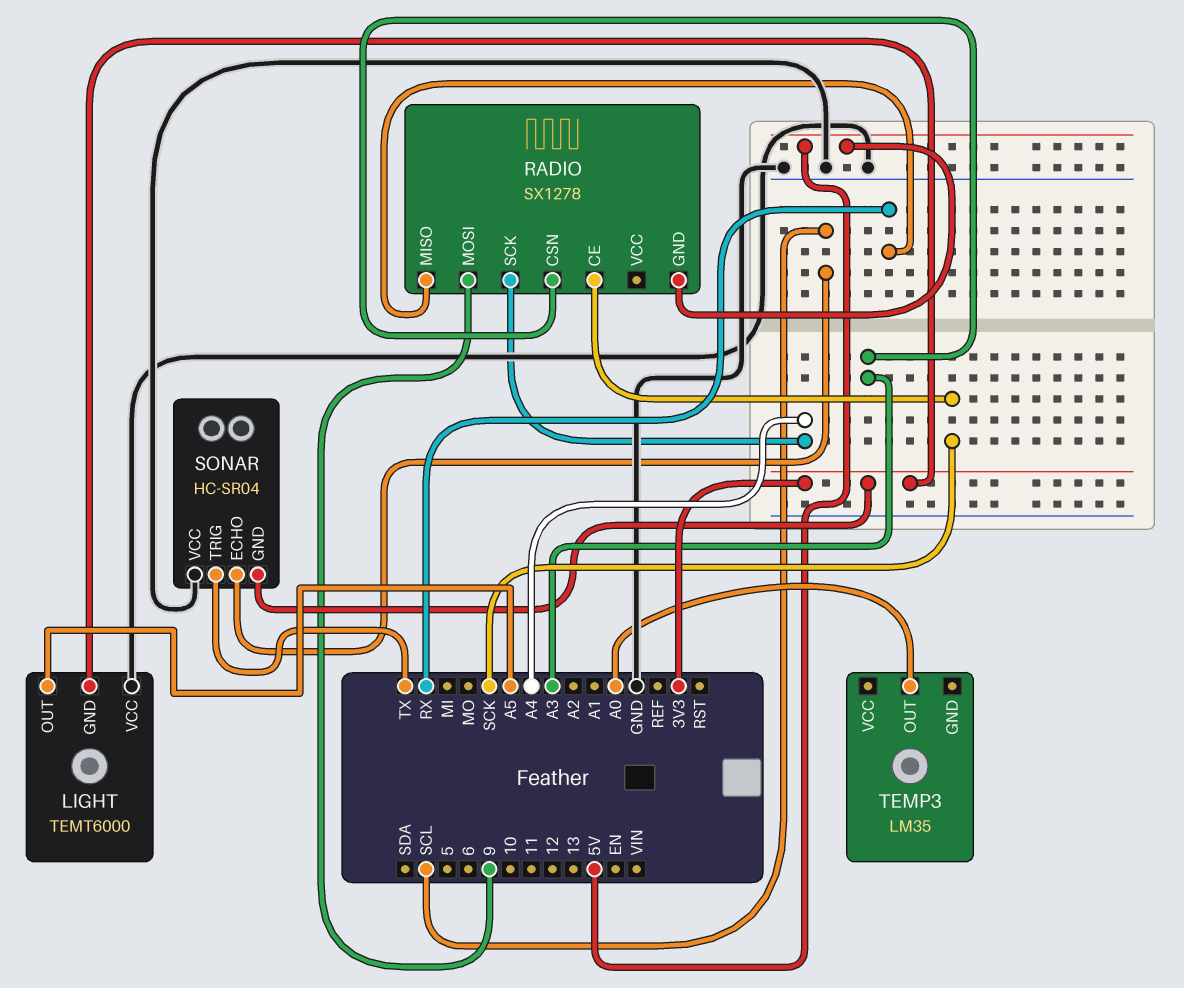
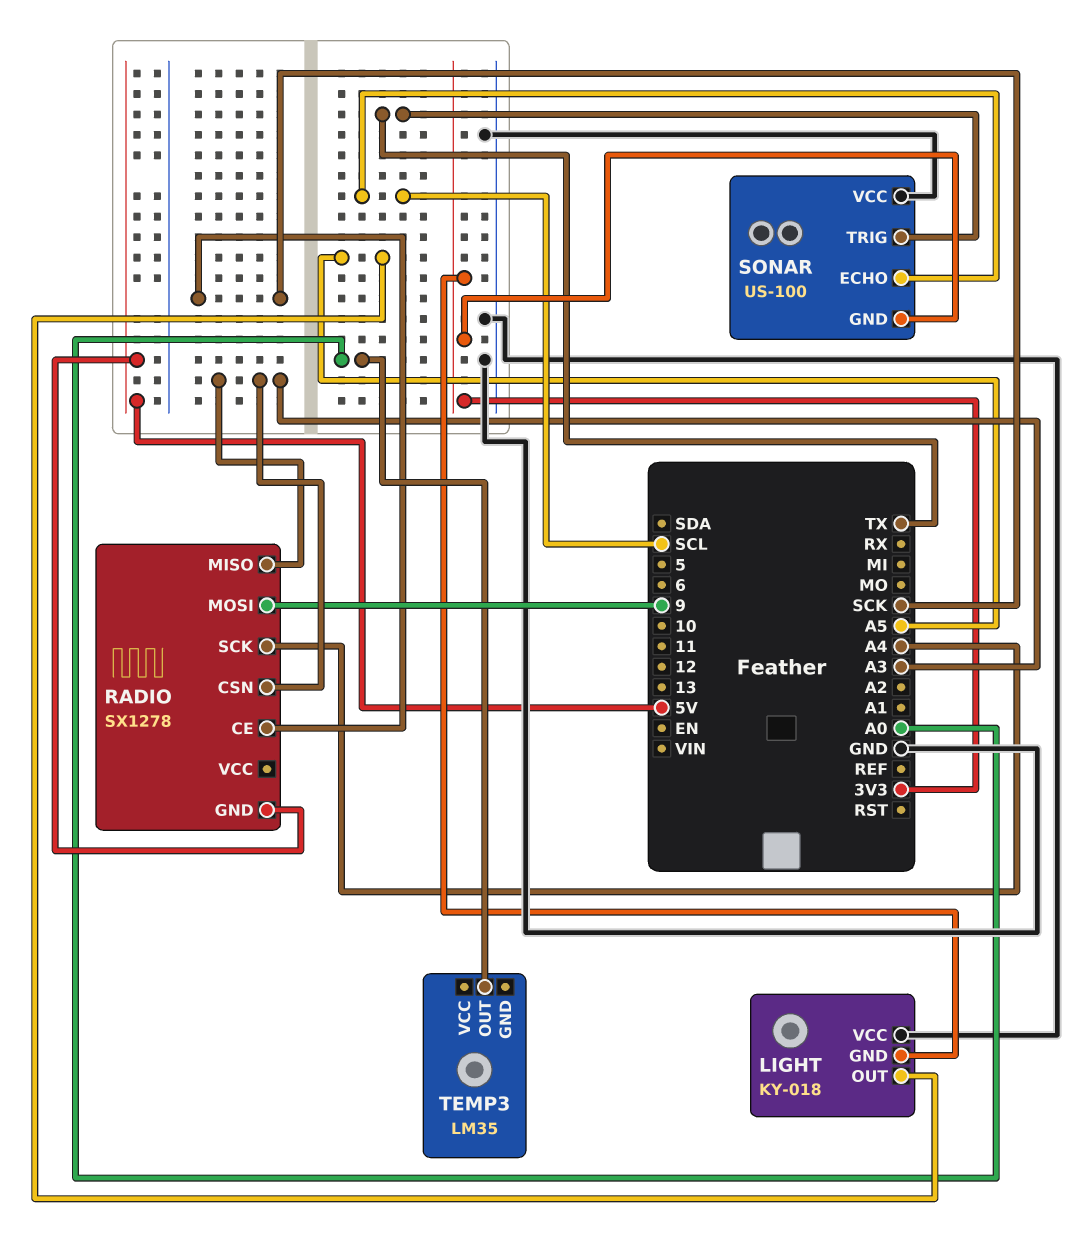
LIGHT: TEMT6000 -> KY-018
RADIO pin MISO: RX -> A3
SONAR: HC-SR04 -> US-100

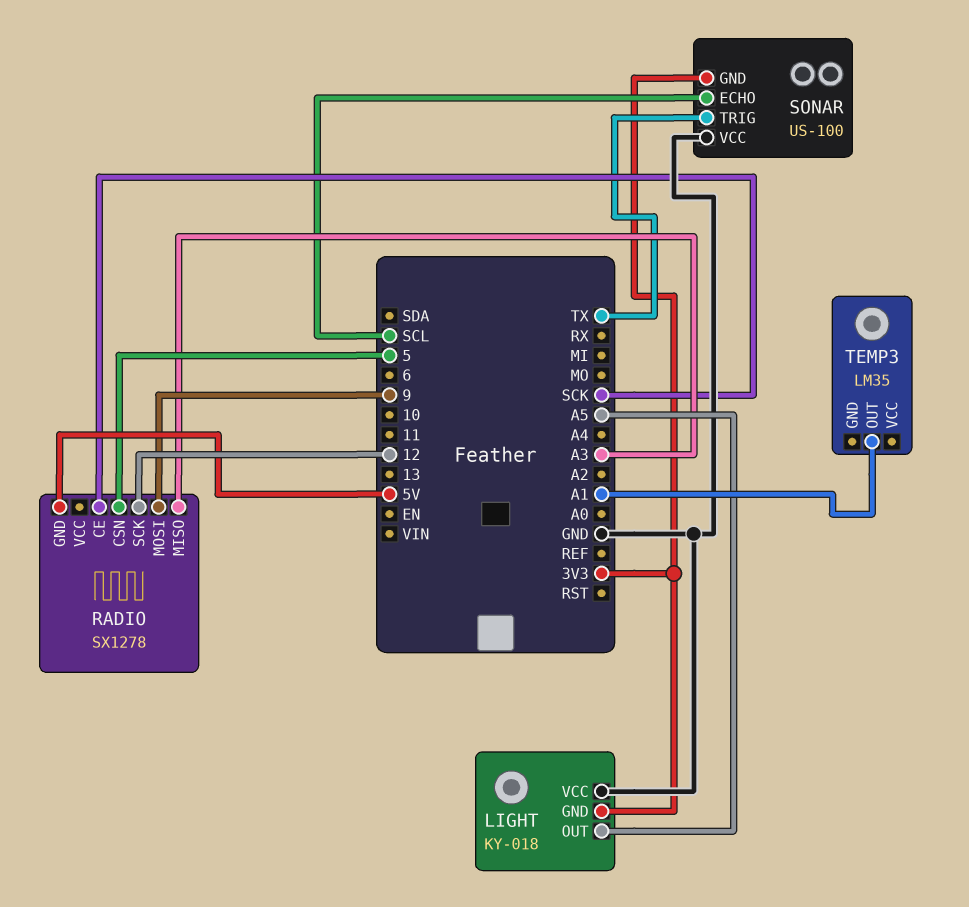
RADIO pin CSN: A3 -> 5
RADIO pin SCK: A4 -> 12
TEMP3 pin OUT: A0 -> A1

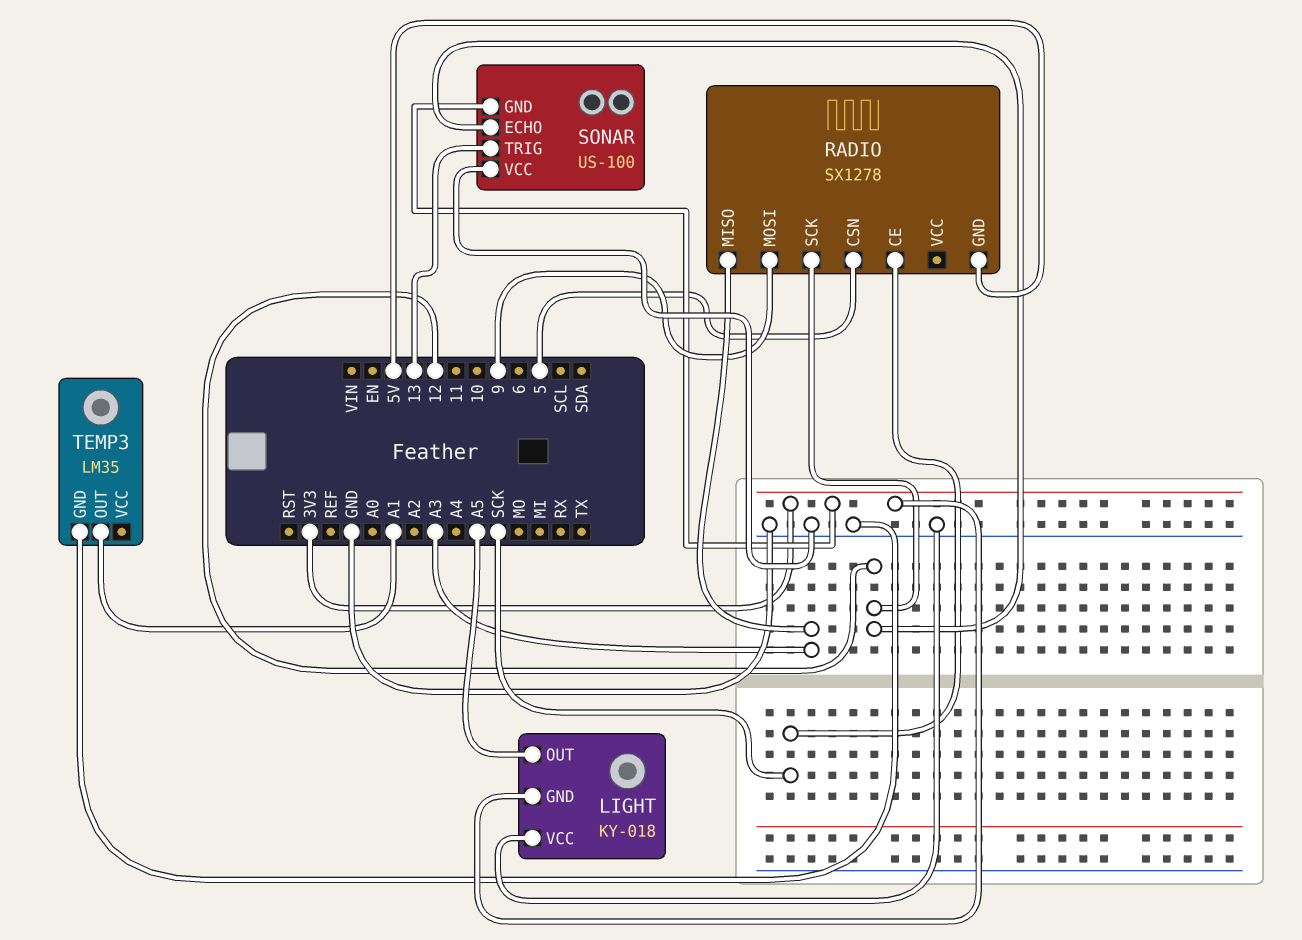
SONAR pin ECHO: SCL -> 12
SONAR pin TRIG: TX -> 13
TEMP3 pin GND: none -> GND

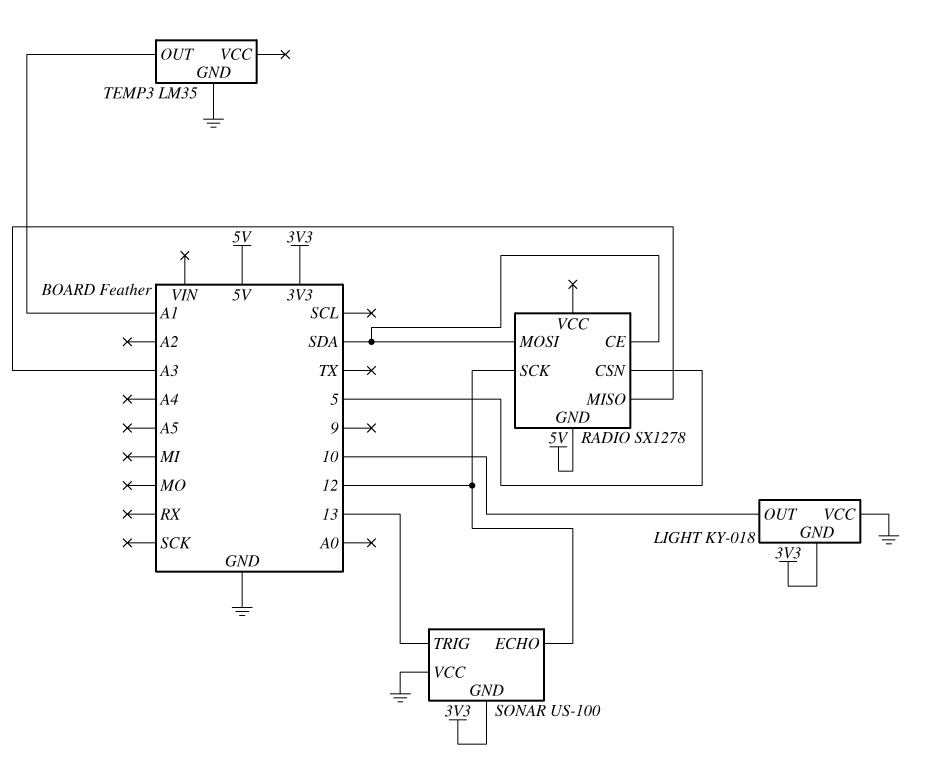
LIGHT pin OUT: A5 -> 10
RADIO pin CE: SCK -> SDA
RADIO pin MOSI: 9 -> SDA

